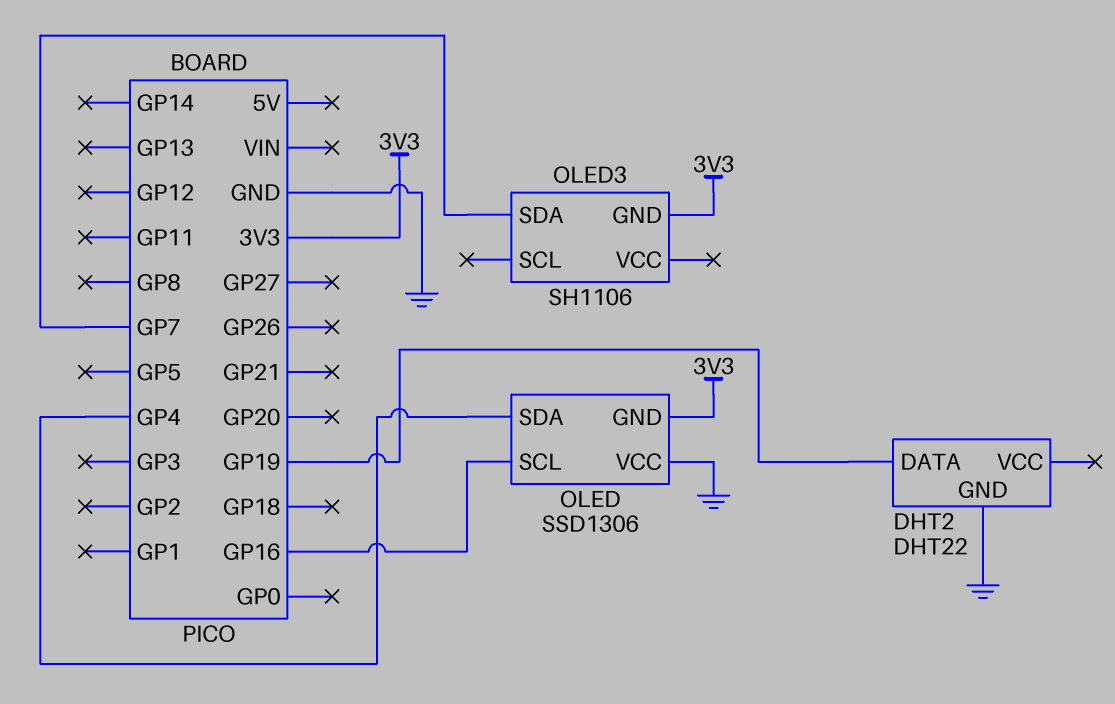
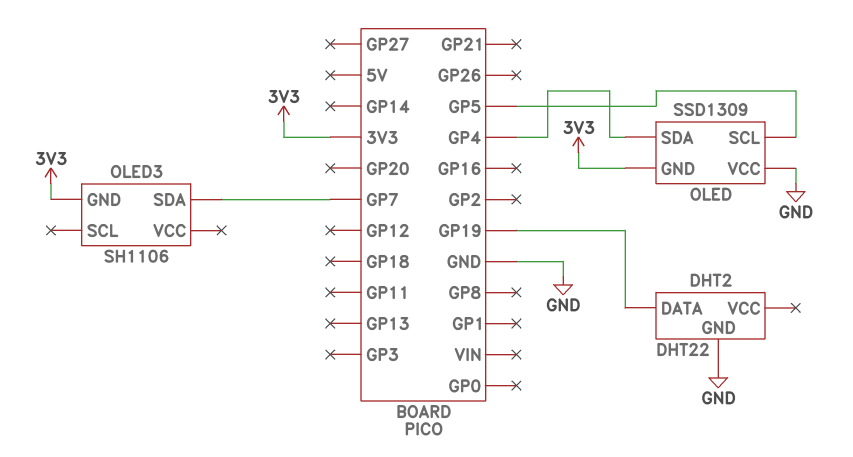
OLED: SSD1306 -> SSD1309
OLED pin SCL: GP16 -> GP5

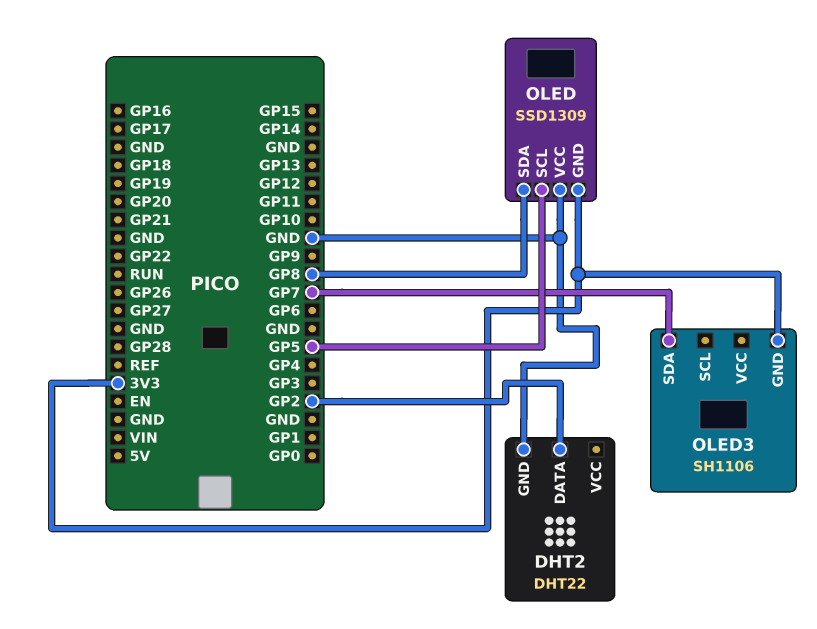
DHT2 pin DATA: GP19 -> GP2
OLED pin SDA: GP4 -> GP8

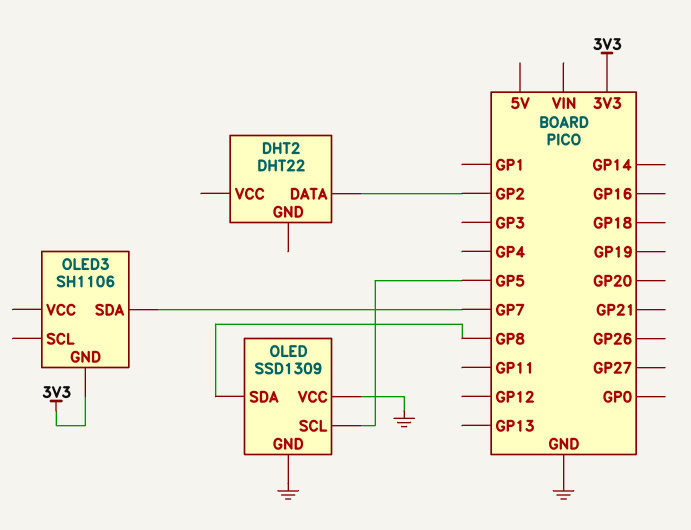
DHT2 pin GND: GND -> none
OLED pin GND: 3V3 -> GND

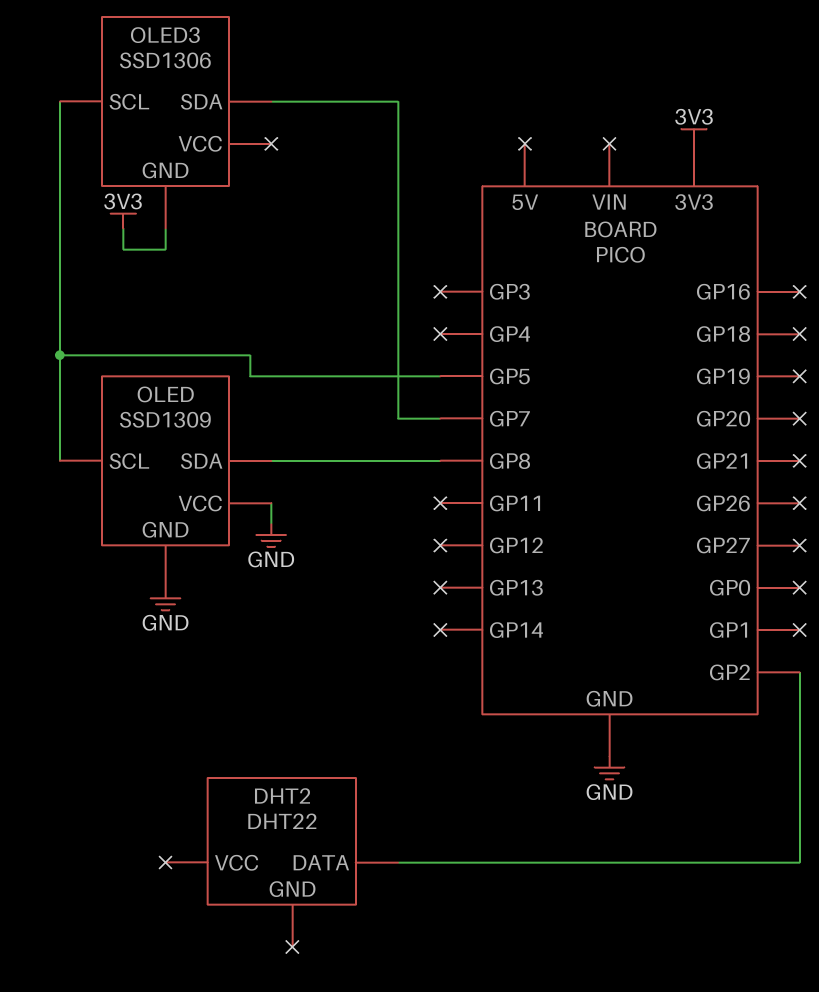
OLED3: SH1106 -> SSD1306
OLED3 pin SCL: none -> GP5

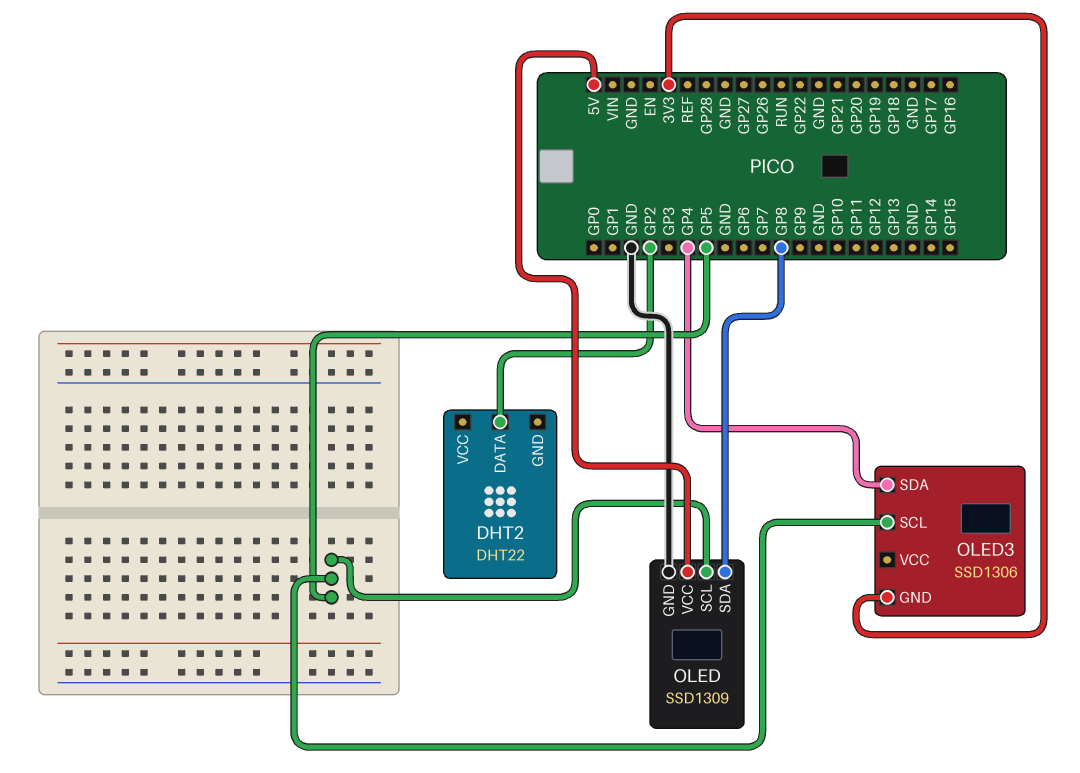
OLED pin VCC: GND -> 5V
OLED3 pin SDA: GP7 -> GP4

